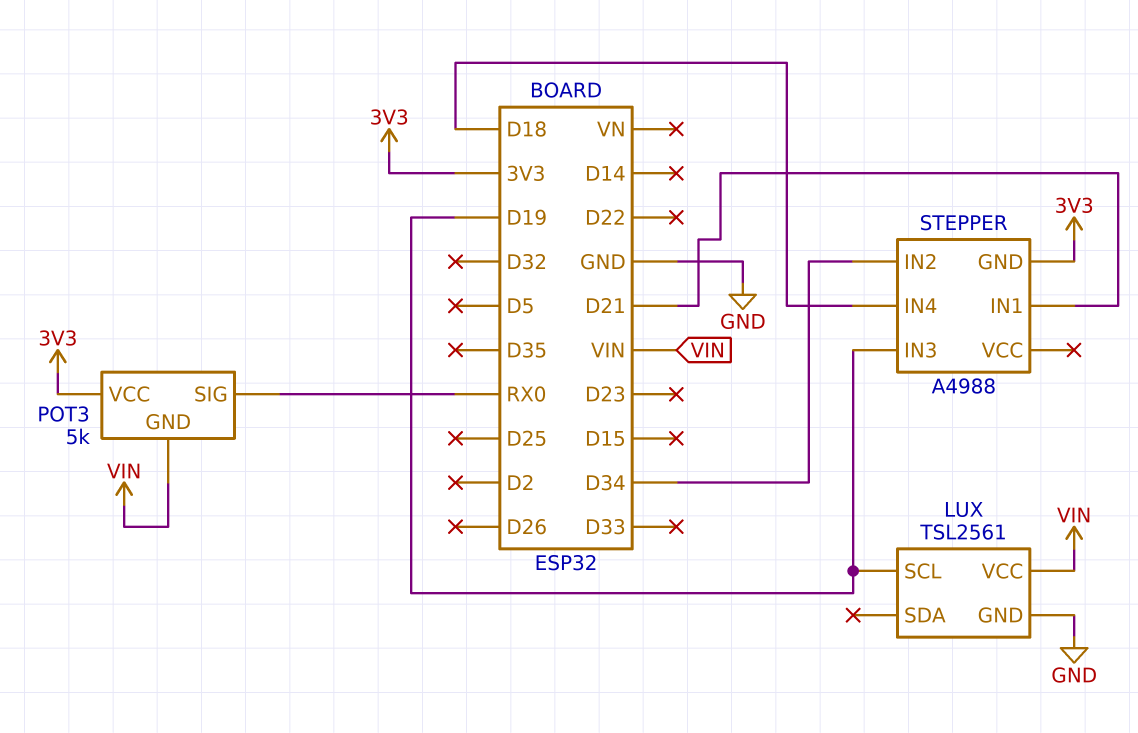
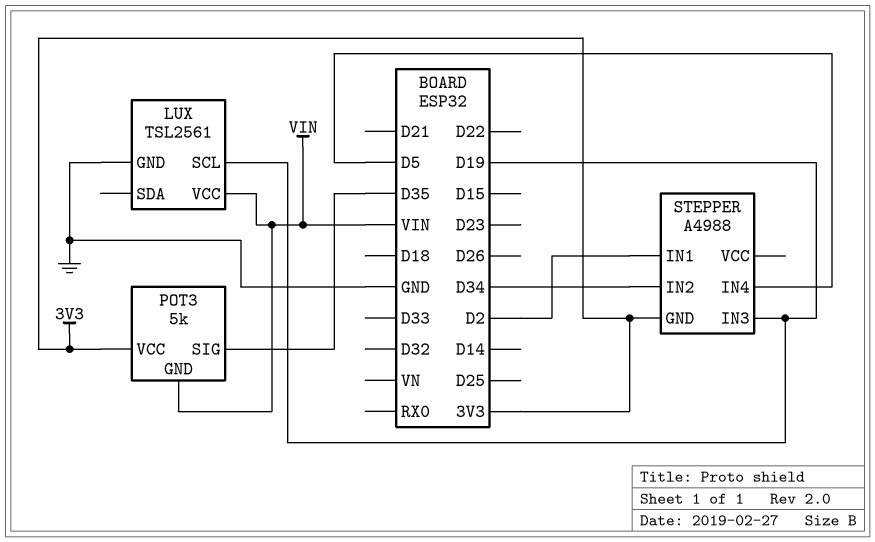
POT3 pin SIG: RX0 -> D35
STEPPER pin IN1: D21 -> D2
STEPPER pin IN4: D18 -> D5

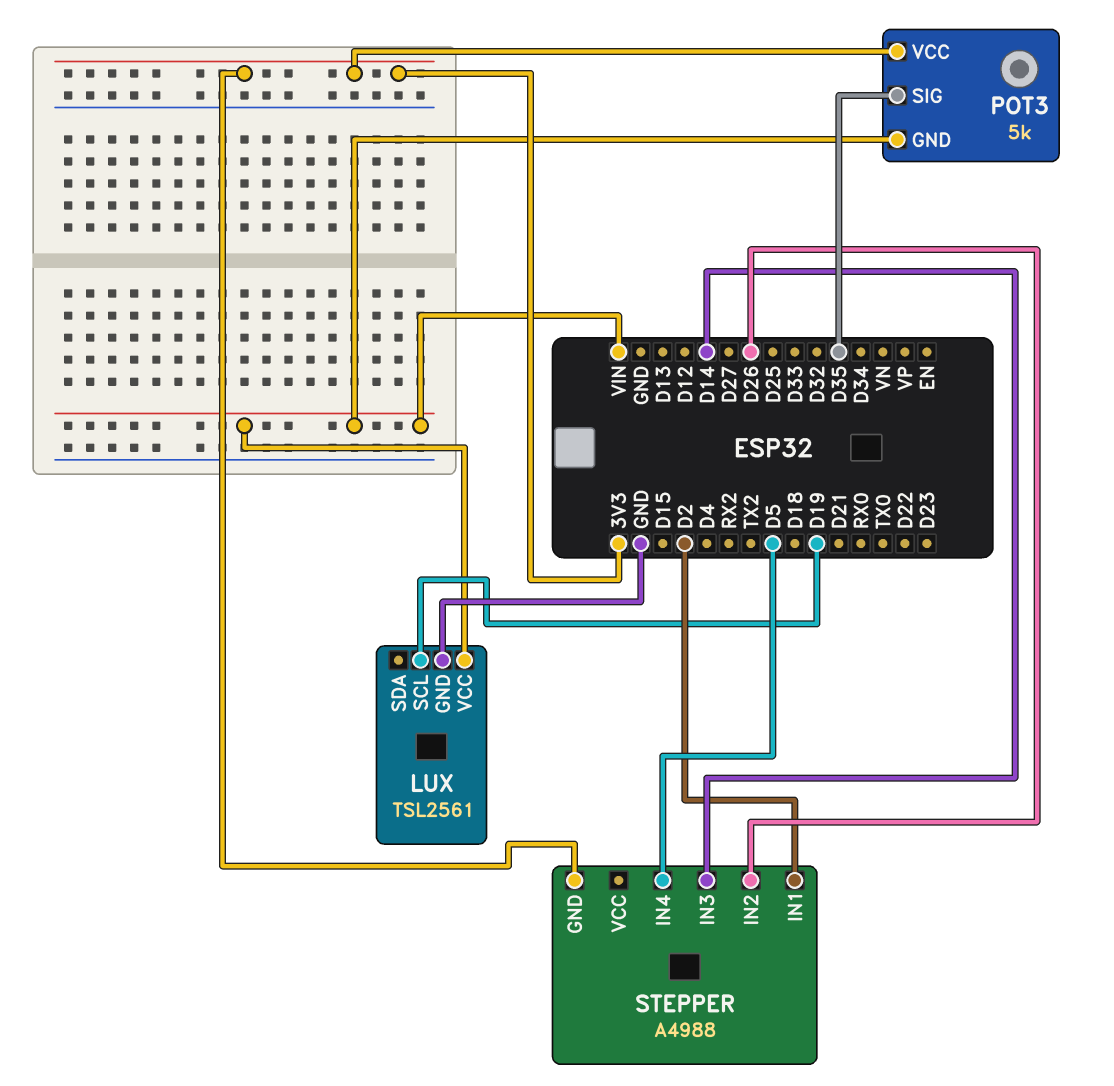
STEPPER pin IN2: D34 -> D26
STEPPER pin IN3: D19 -> D14

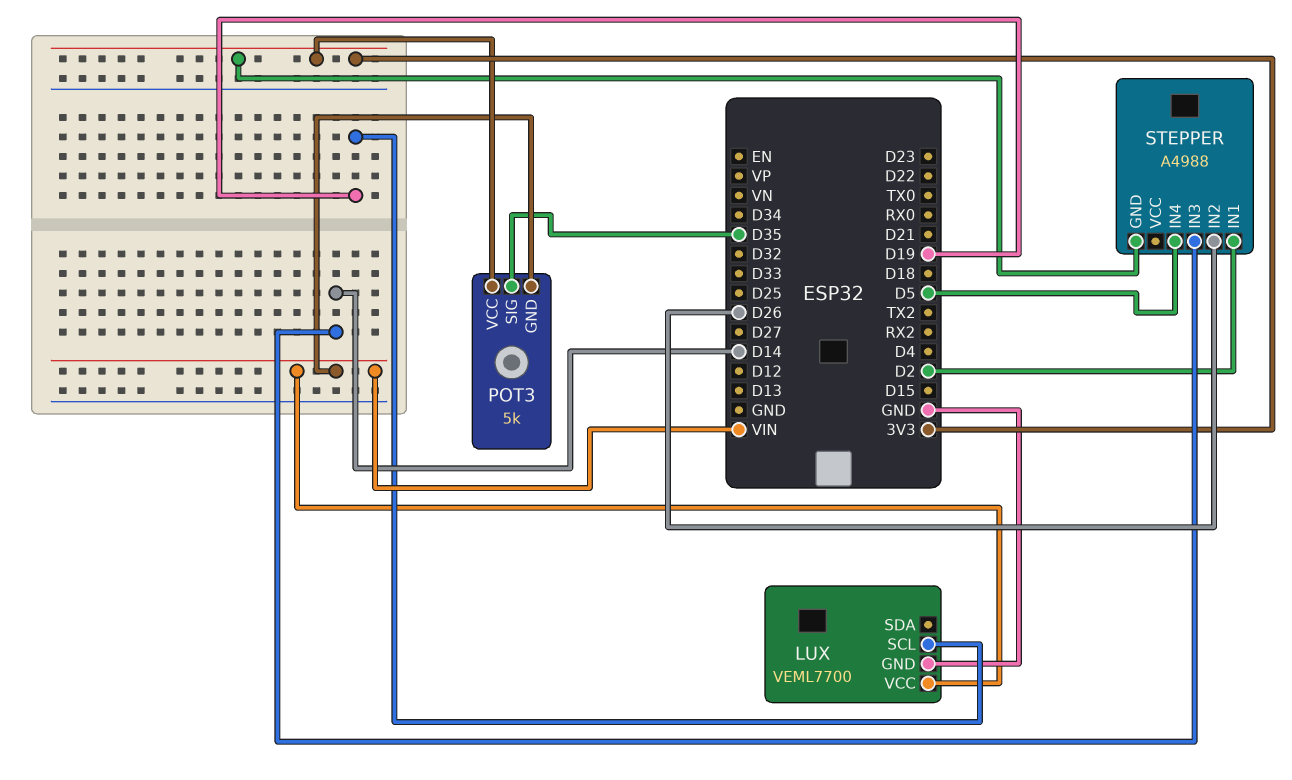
LUX: TSL2561 -> VEML7700

